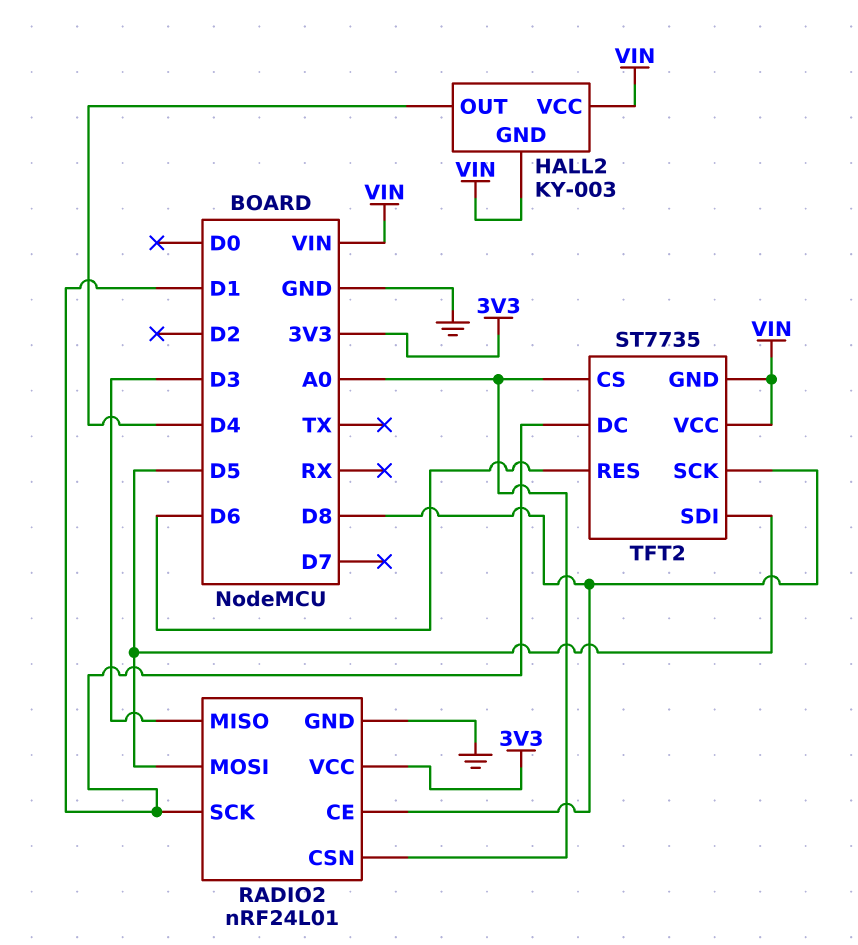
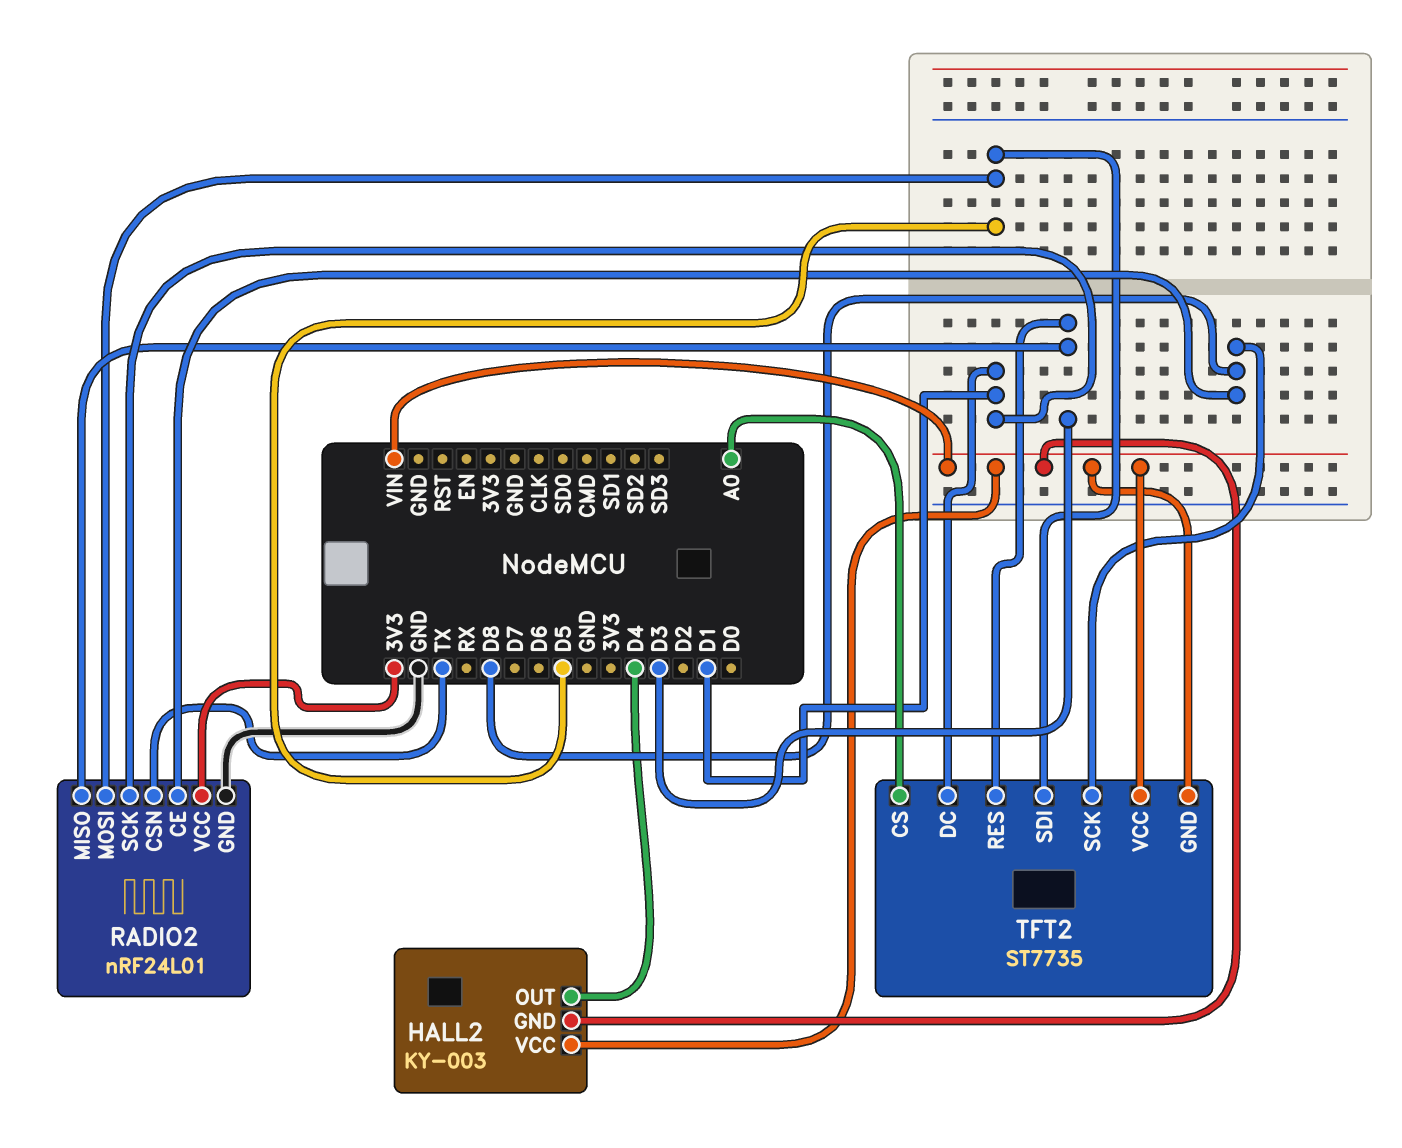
RADIO2 pin CSN: A0 -> TX
TFT2 pin RES: D6 -> D3

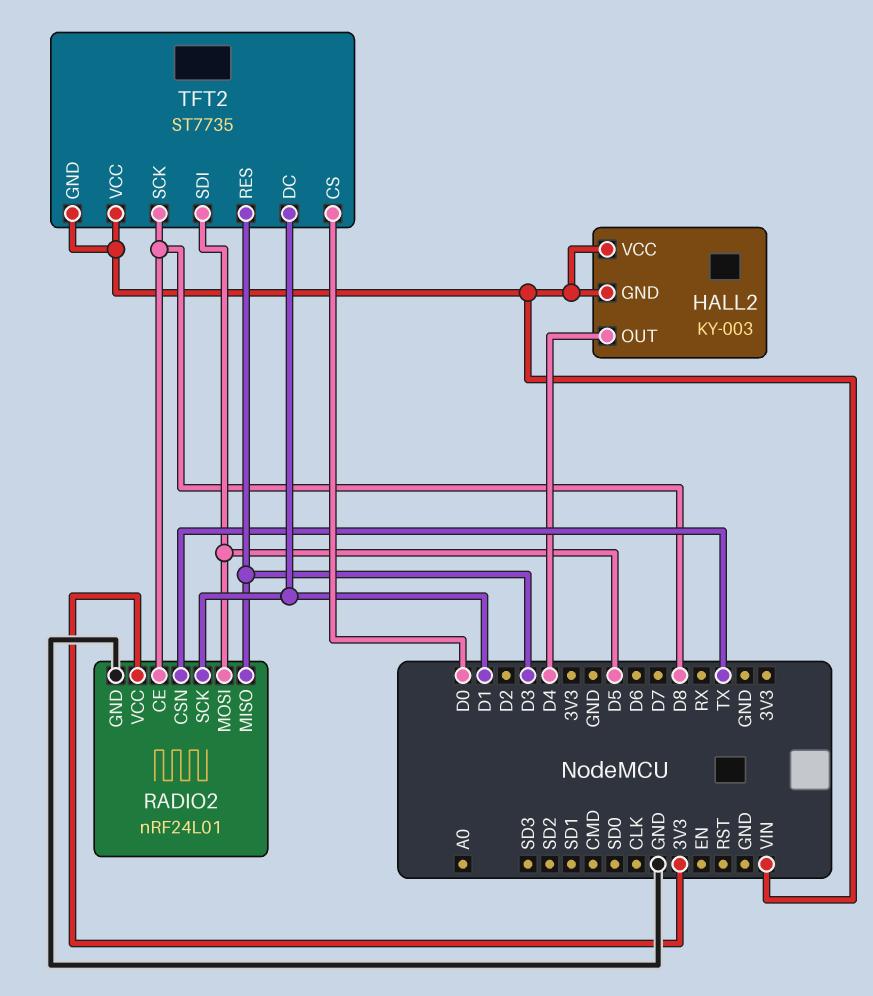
TFT2 pin CS: A0 -> D0

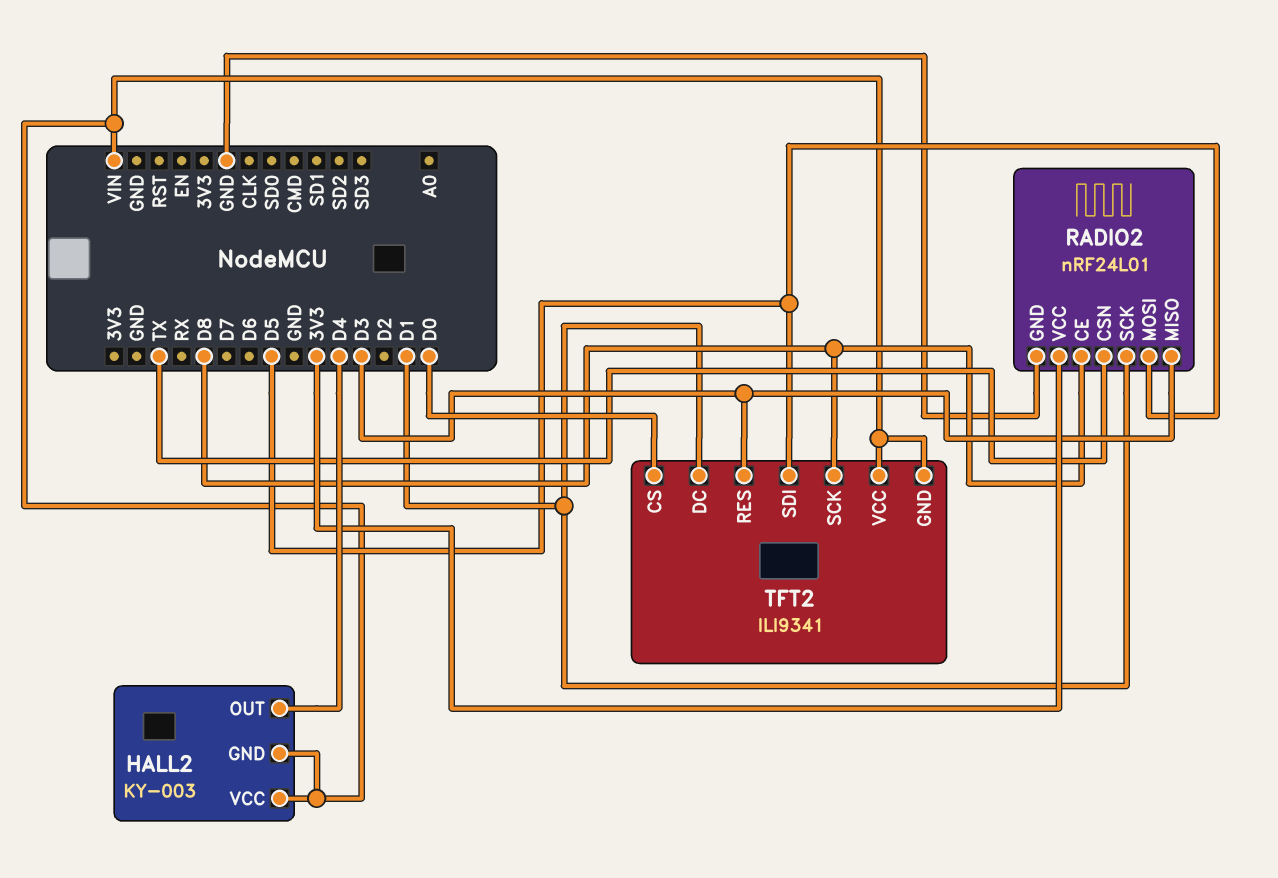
TFT2: ST7735 -> ILI9341

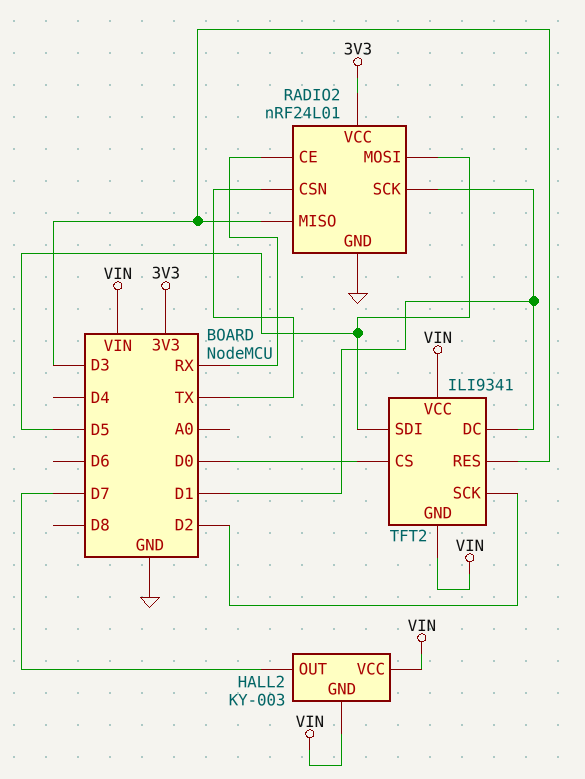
HALL2 pin OUT: D4 -> D7
RADIO2 pin CE: D8 -> RX
TFT2 pin SCK: D8 -> D2

